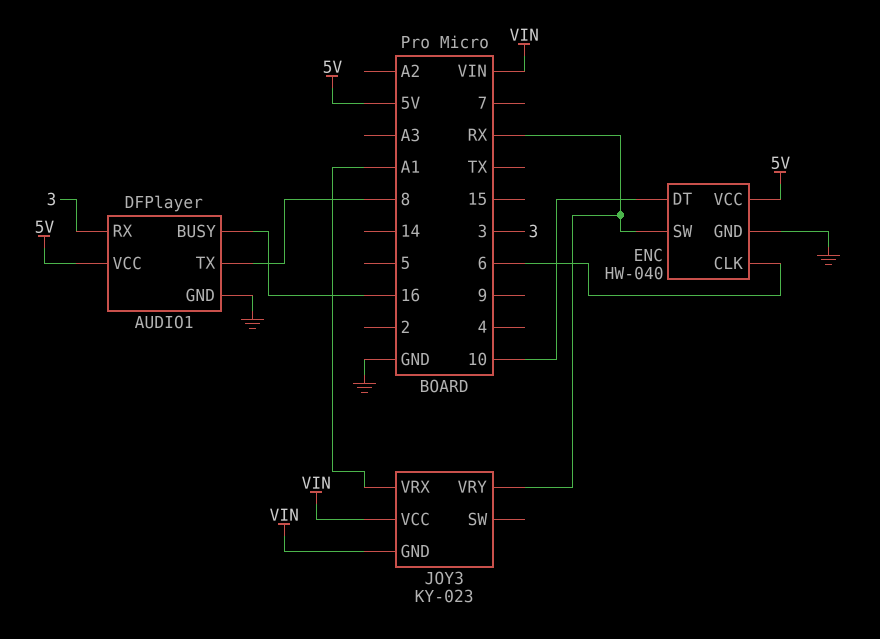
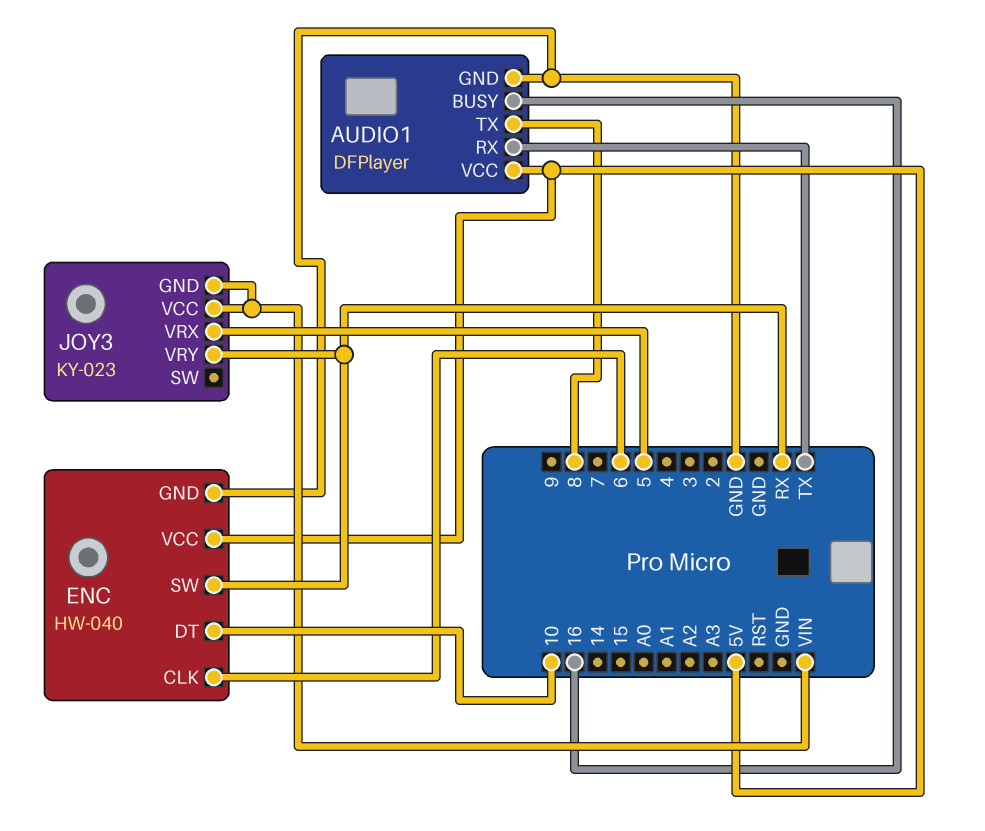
AUDIO1 pin RX: 3 -> TX
JOY3 pin VRX: A1 -> 5

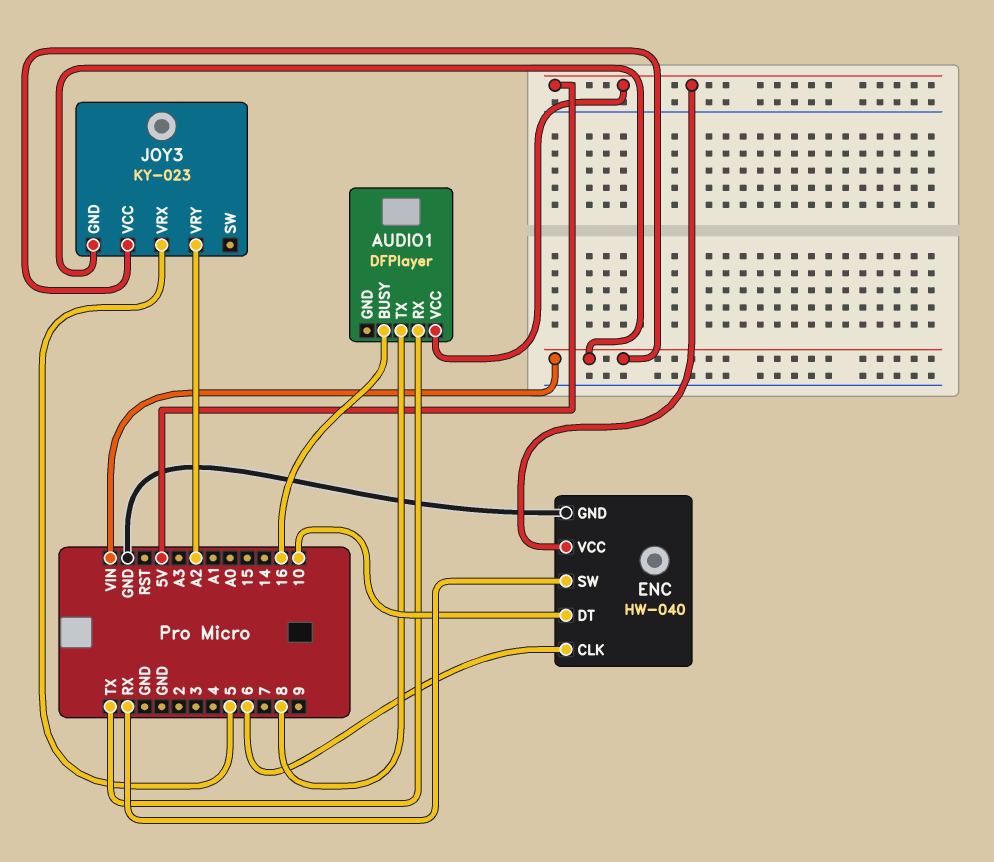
AUDIO1 pin GND: GND -> none
JOY3 pin VRY: RX -> A2

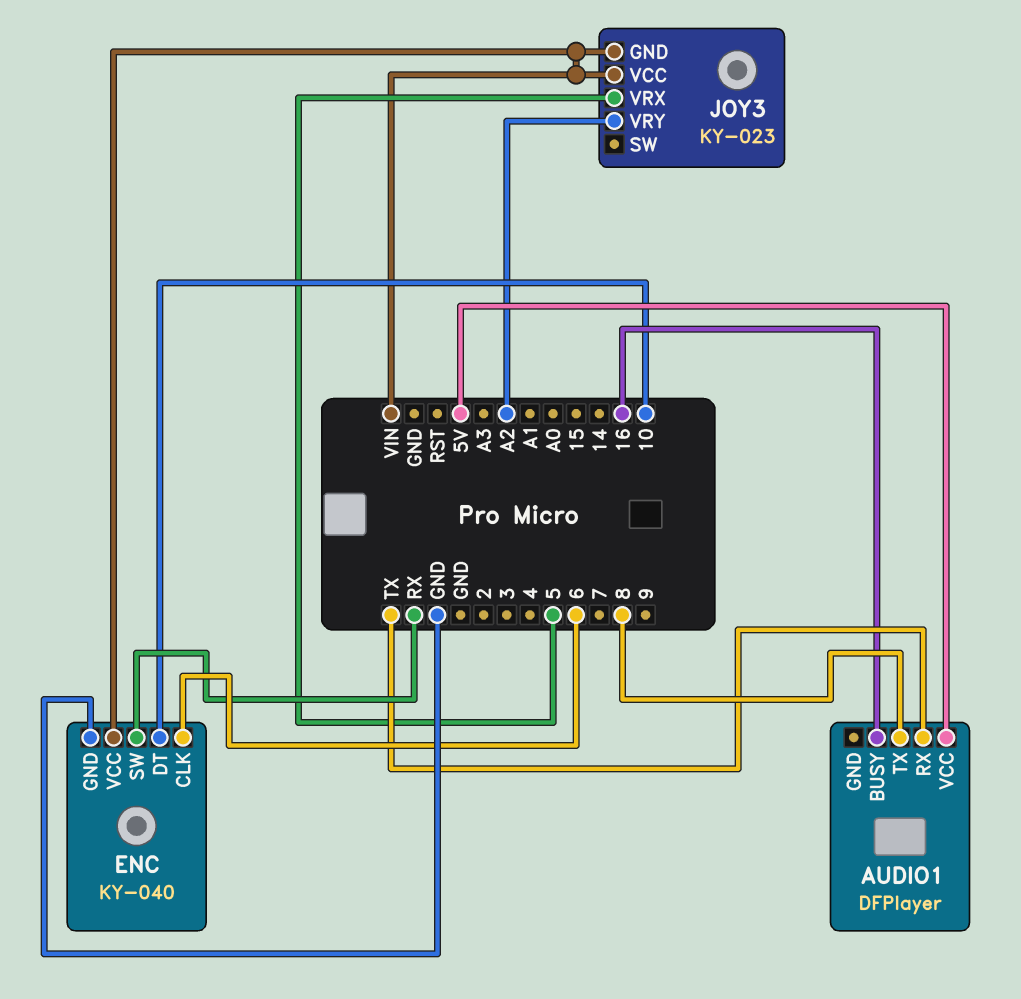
ENC: HW-040 -> KY-040
ENC pin VCC: 5V -> VIN

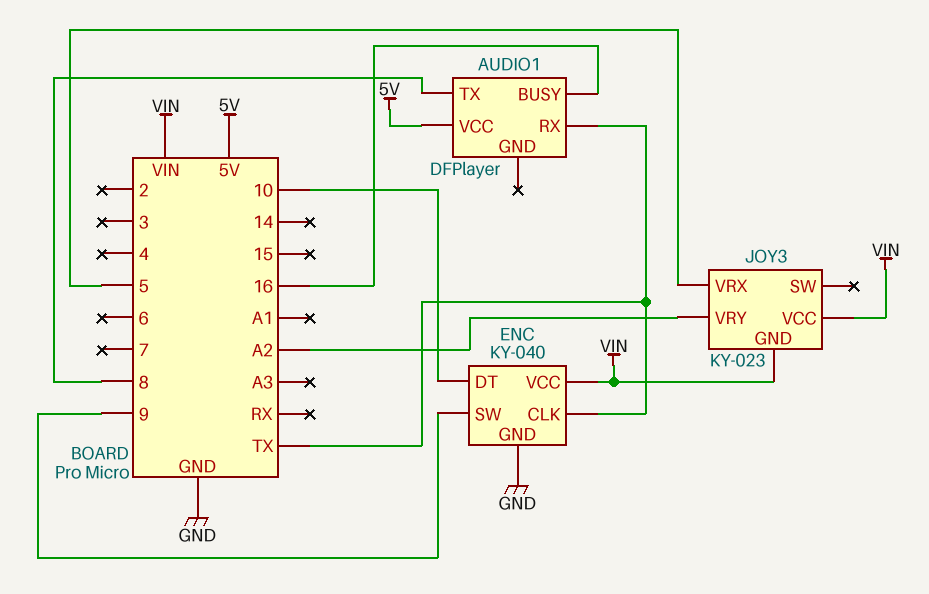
ENC pin CLK: 6 -> TX
ENC pin SW: RX -> 9

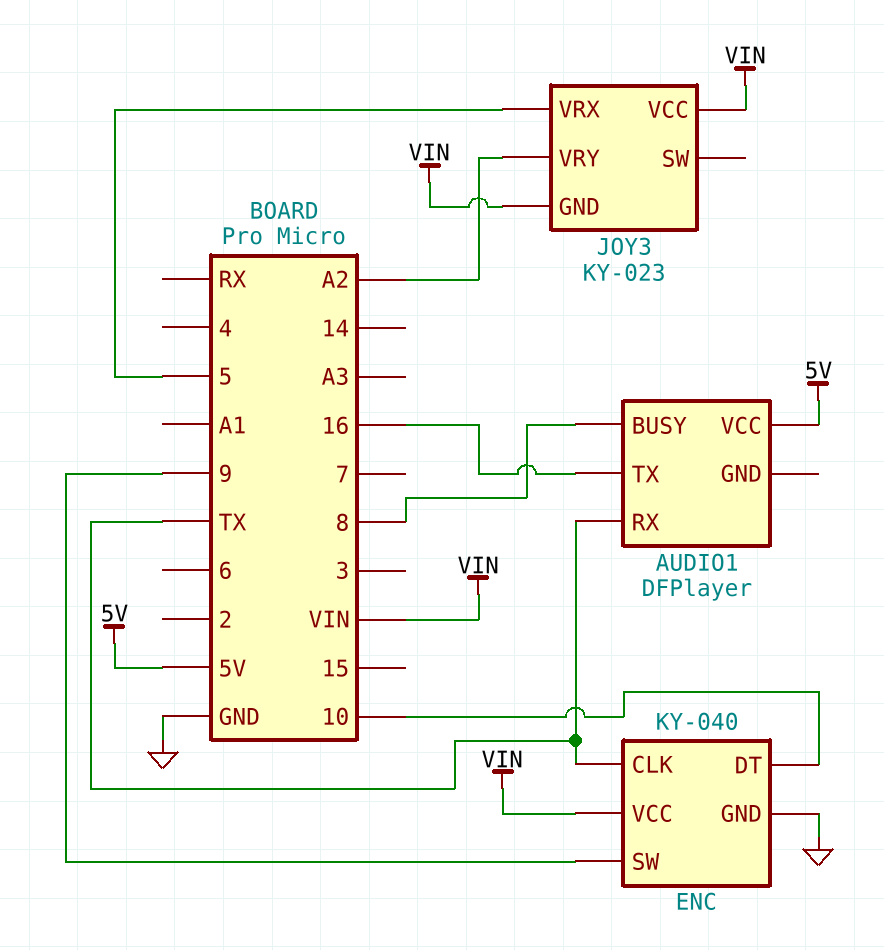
AUDIO1 pin BUSY: 16 -> 8
AUDIO1 pin TX: 8 -> 16

